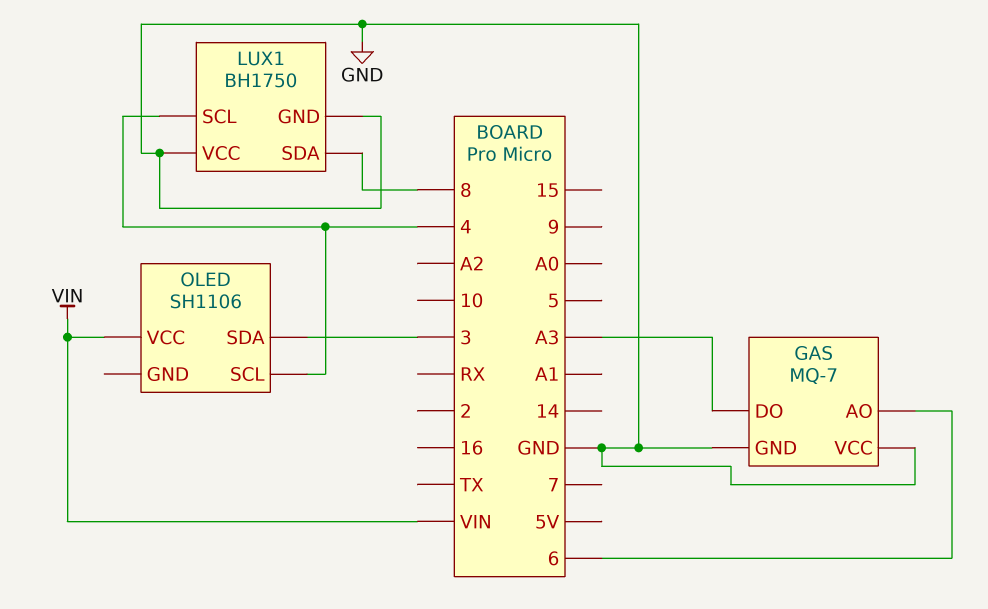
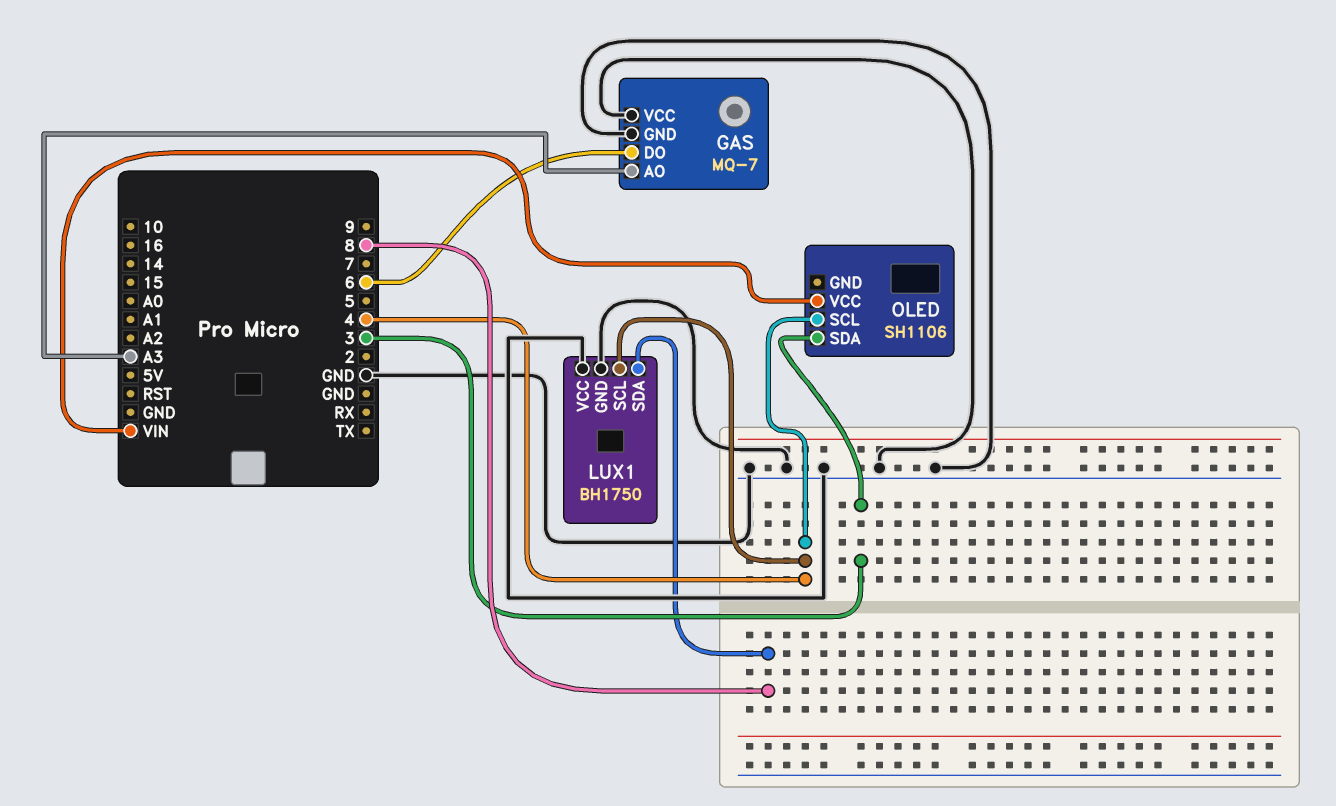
GAS pin AO: 6 -> A3
GAS pin DO: A3 -> 6

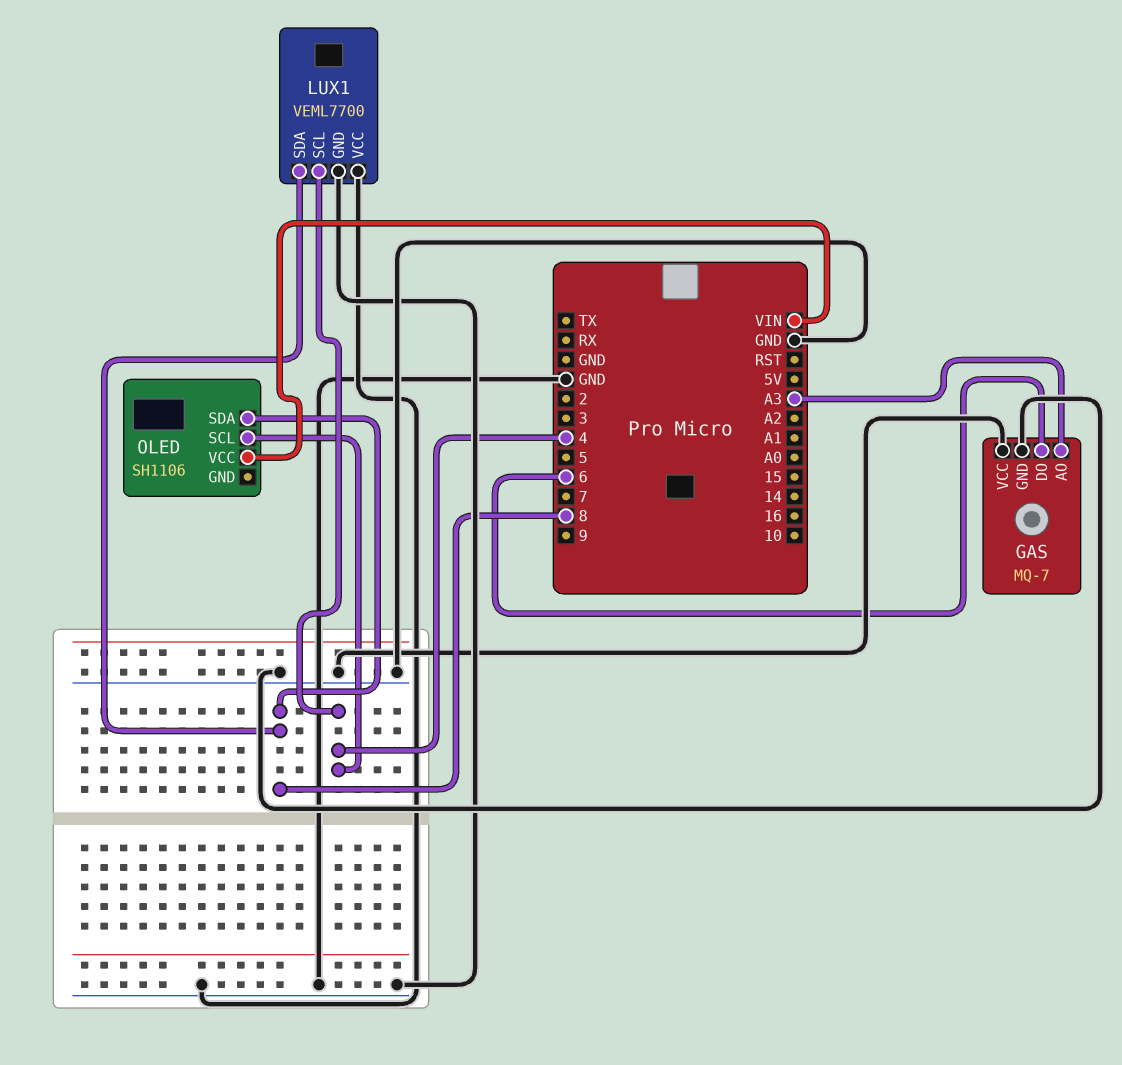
LUX1: BH1750 -> VEML7700
OLED pin SDA: 3 -> 8

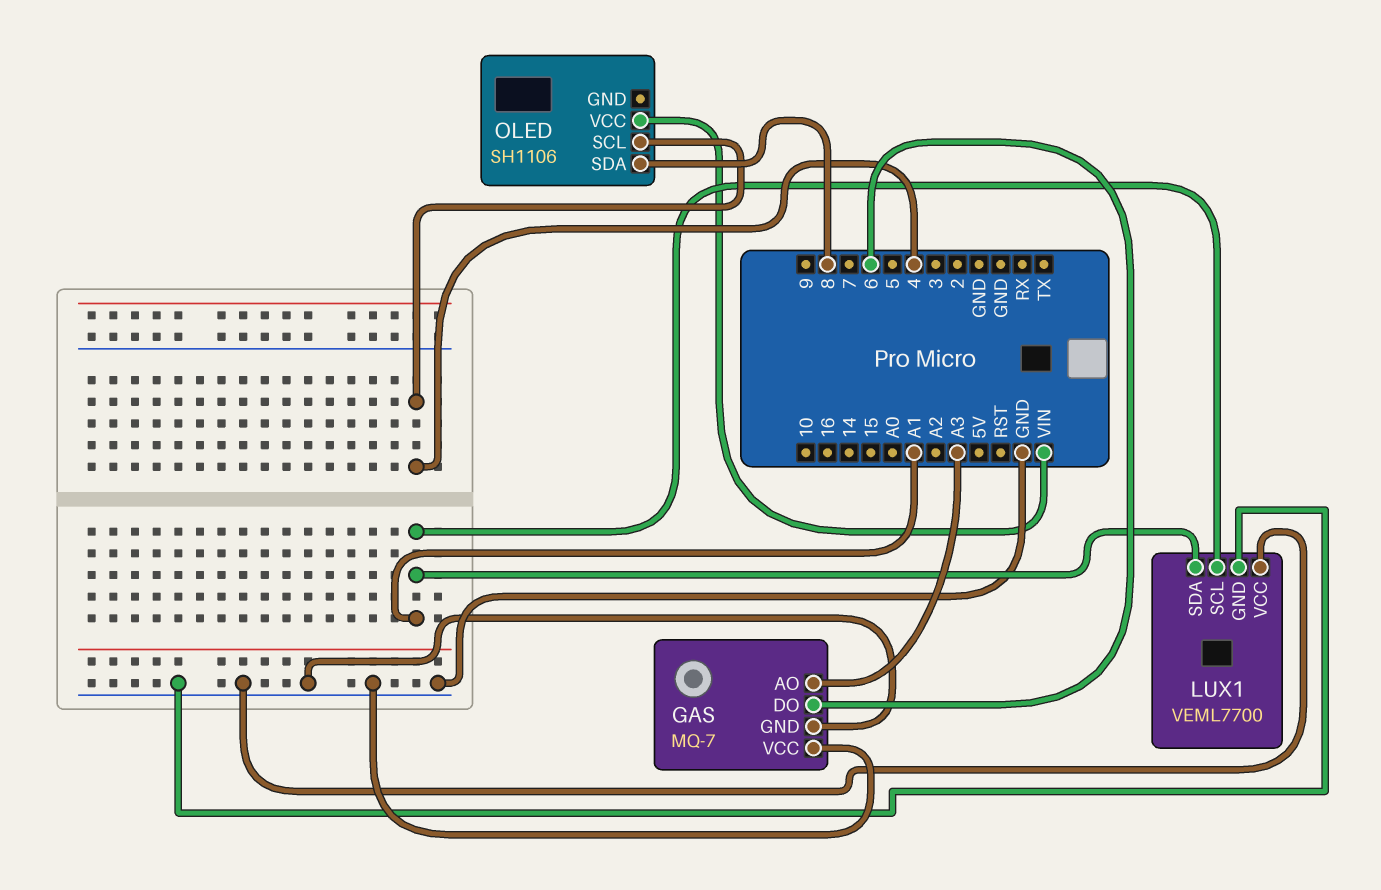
LUX1 pin SCL: 4 -> A1
LUX1 pin SDA: 8 -> A1

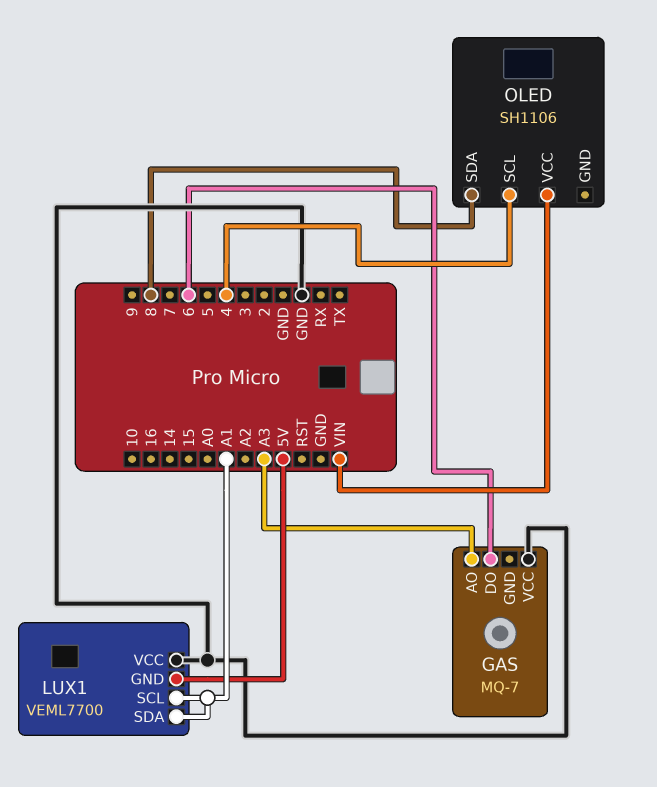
GAS pin GND: GND -> none
LUX1 pin GND: GND -> 5V

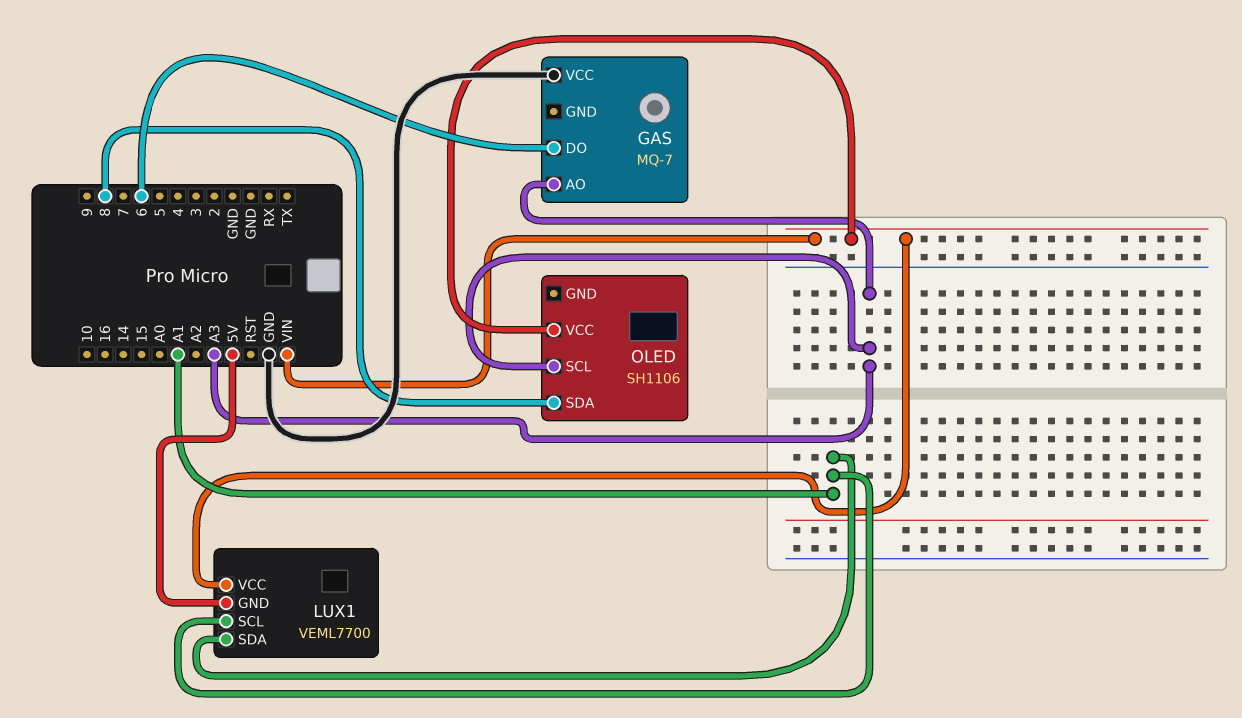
LUX1 pin VCC: GND -> VIN
OLED pin SCL: 4 -> A3

